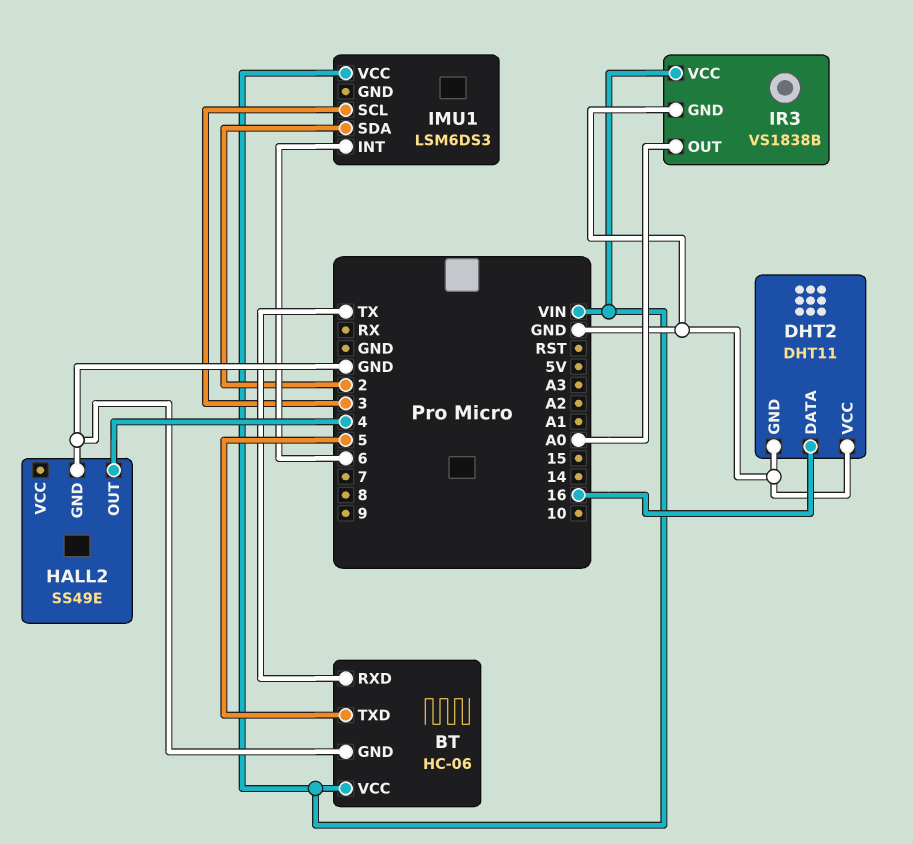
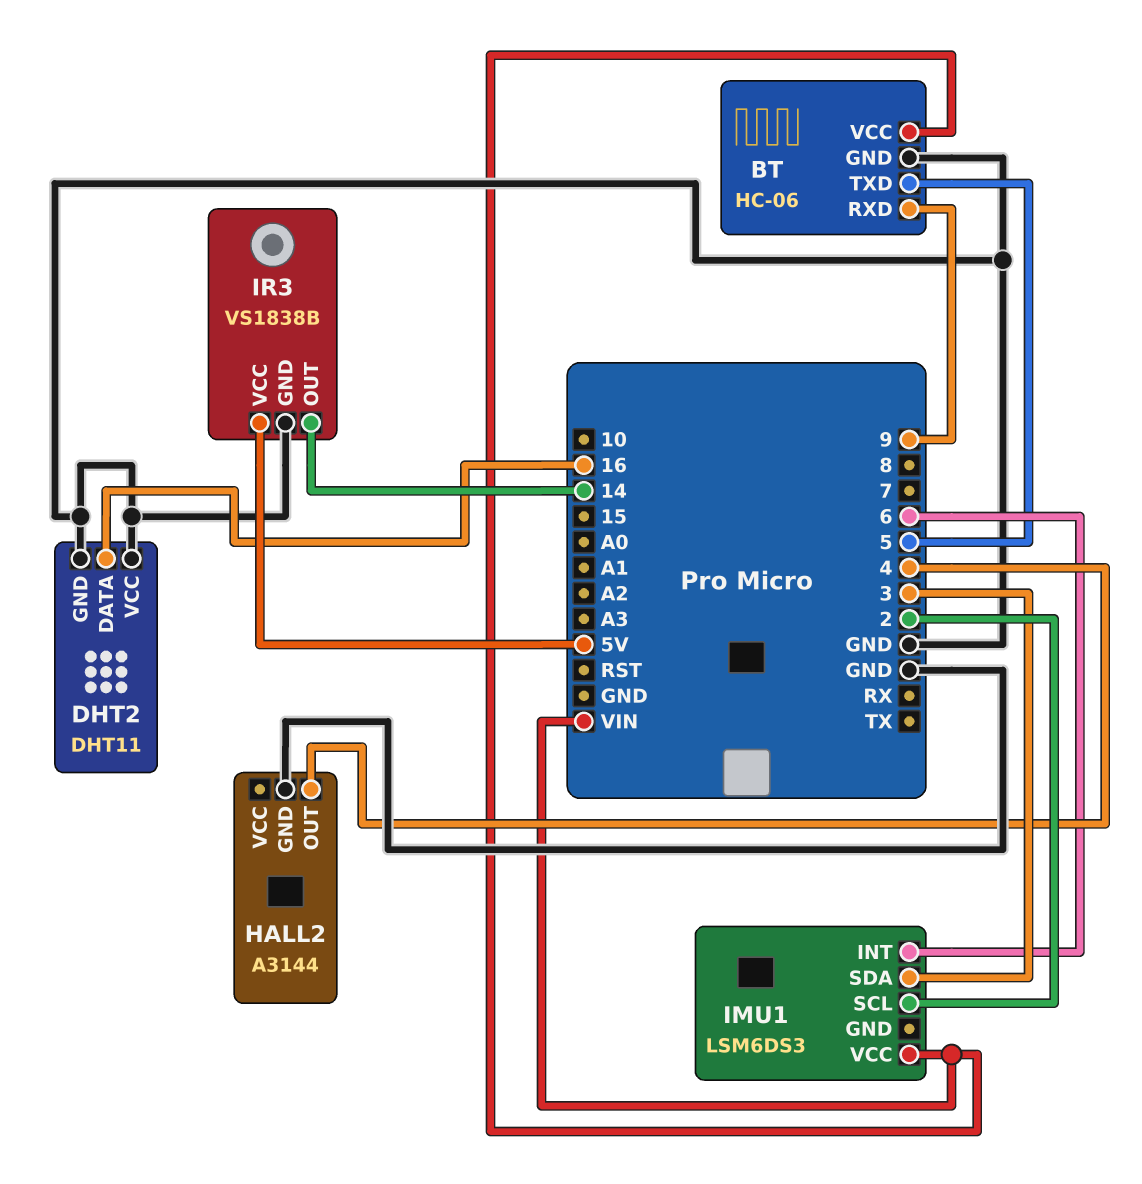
BT pin RXD: TX -> 9
HALL2: SS49E -> A3144
IMU1 pin SCL: 3 -> 2
IMU1 pin SDA: 2 -> 3
IR3 pin OUT: A0 -> 14
IR3 pin VCC: VIN -> 5V

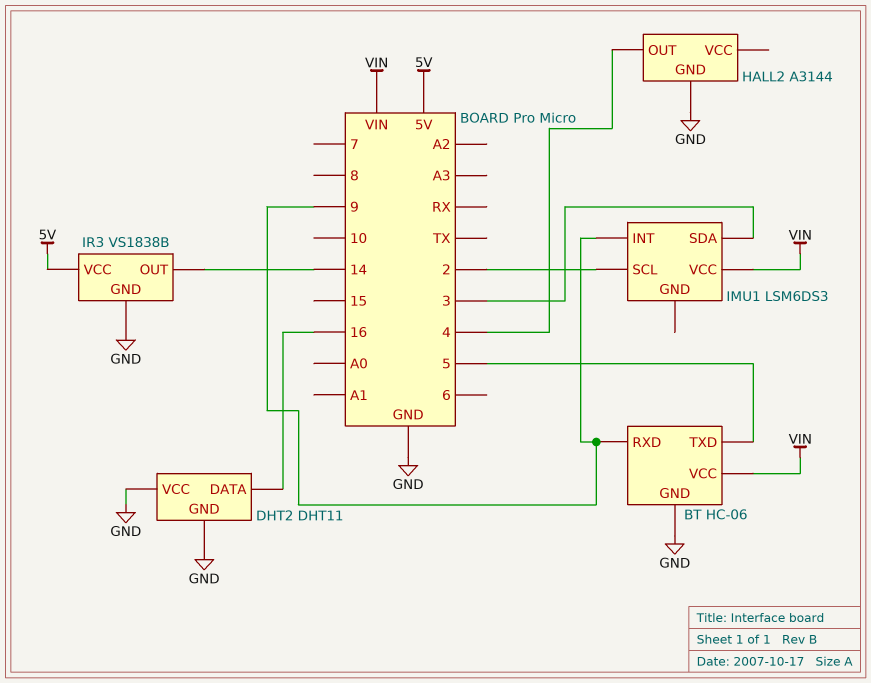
IMU1 pin INT: 6 -> 9

